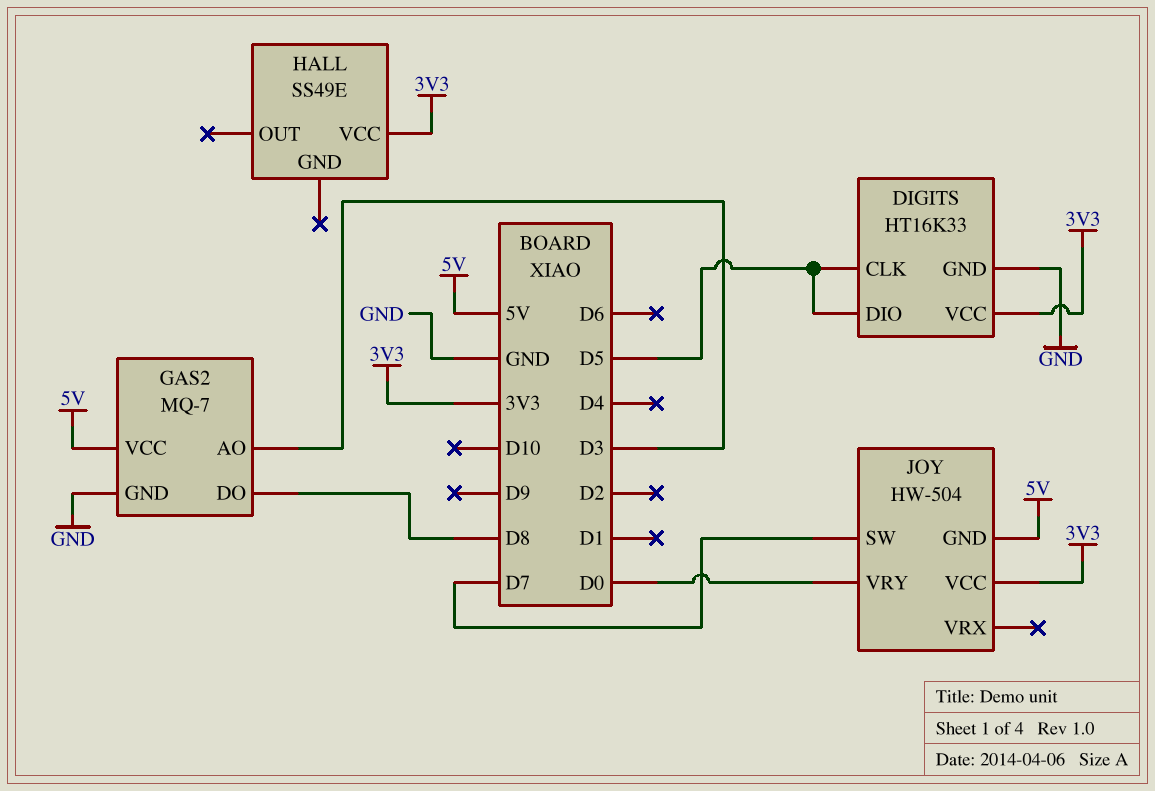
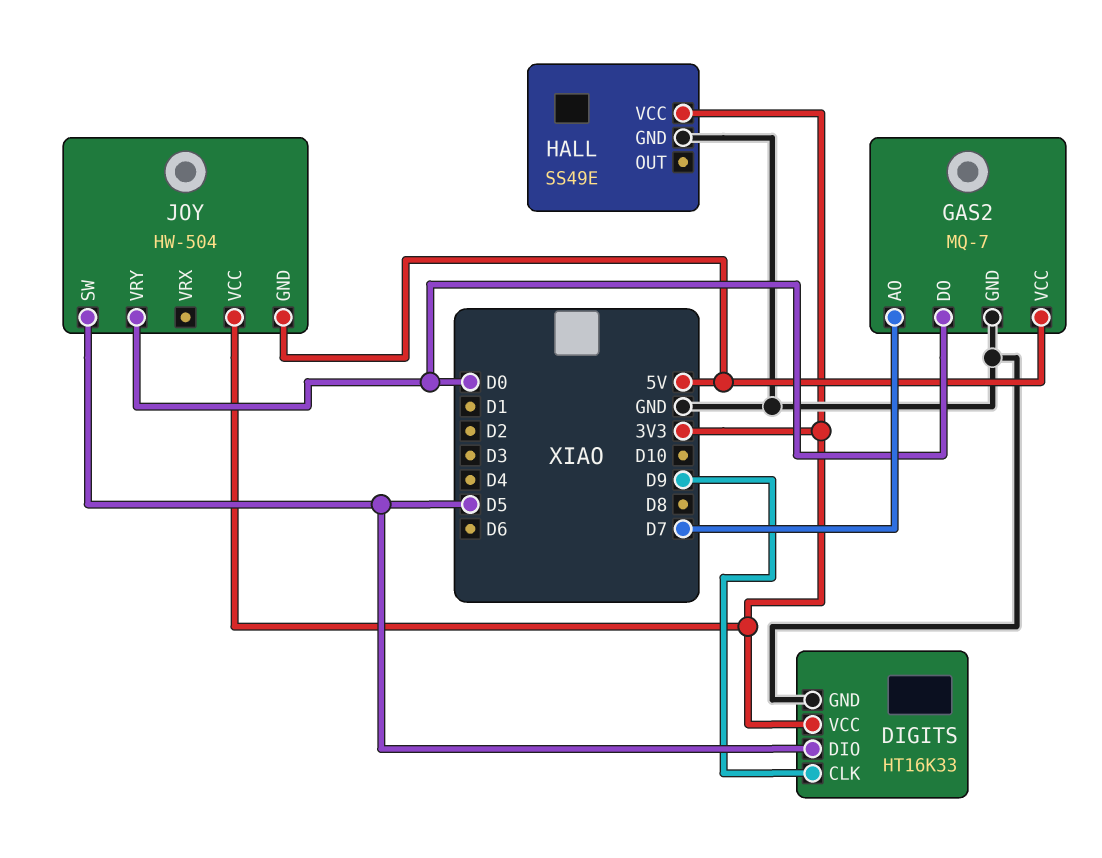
DIGITS pin CLK: D5 -> D9
GAS2 pin AO: D3 -> D7
GAS2 pin DO: D8 -> D0
HALL pin GND: none -> GND
JOY pin SW: D7 -> D5

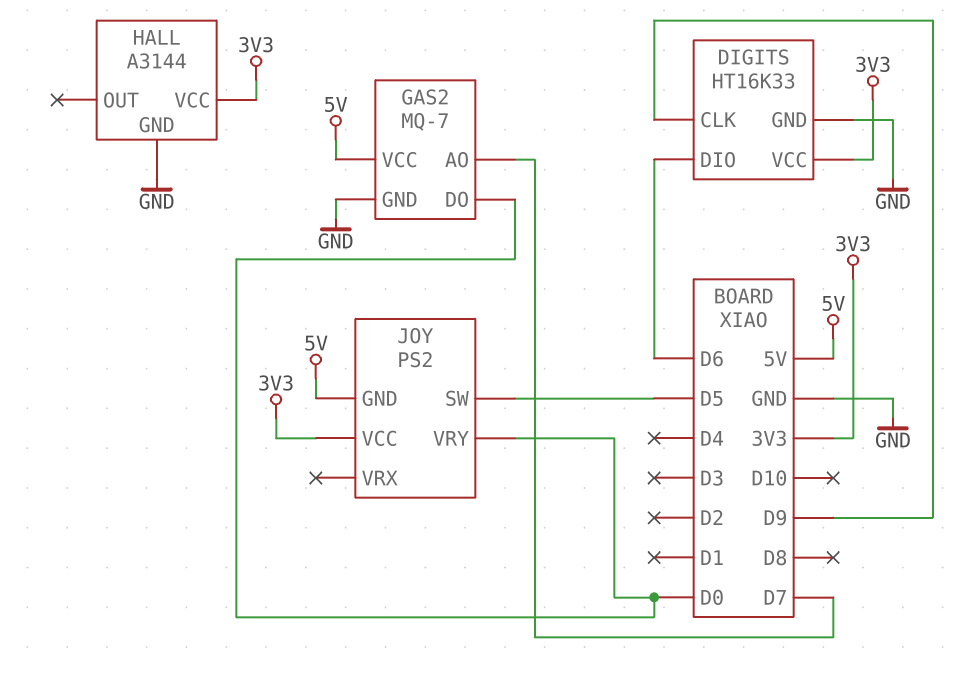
DIGITS pin DIO: D5 -> D6
HALL: SS49E -> A3144
JOY: HW-504 -> PS2

